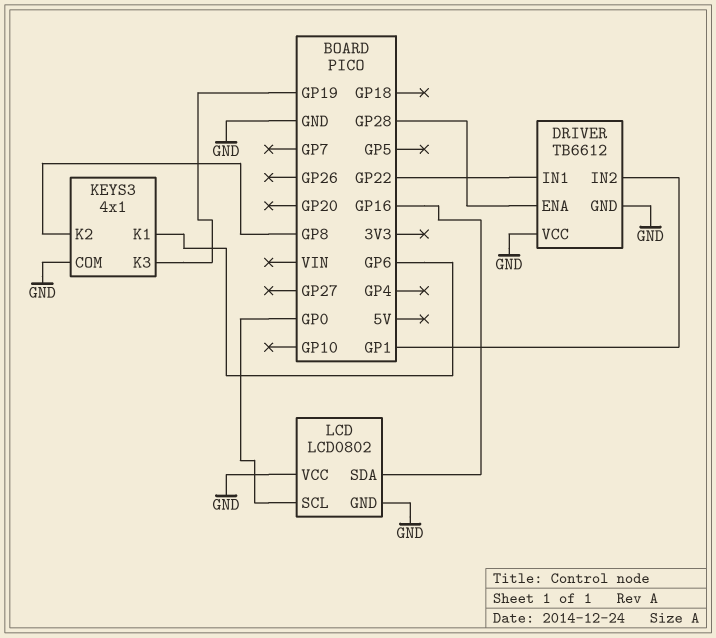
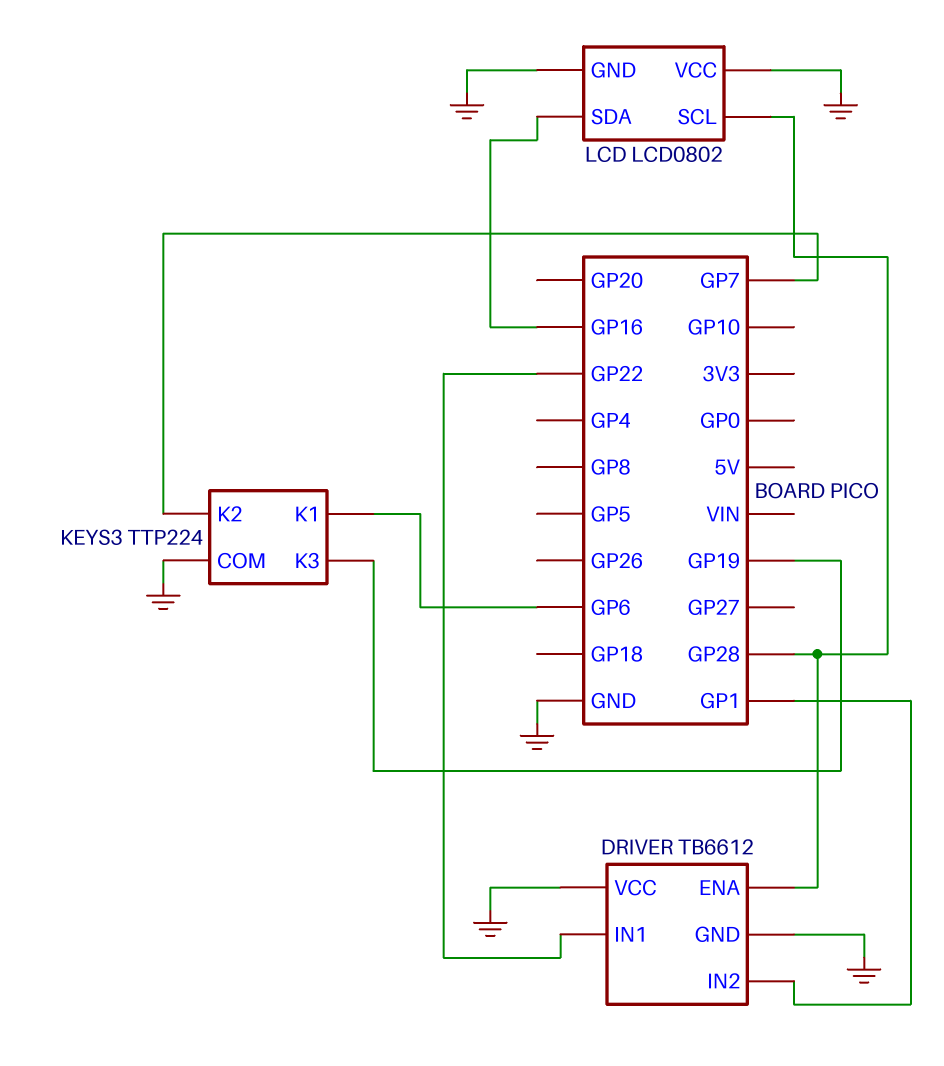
KEYS3: 4x1 -> TTP224
KEYS3 pin K2: GP8 -> GP7
LCD pin SCL: GP0 -> GP28

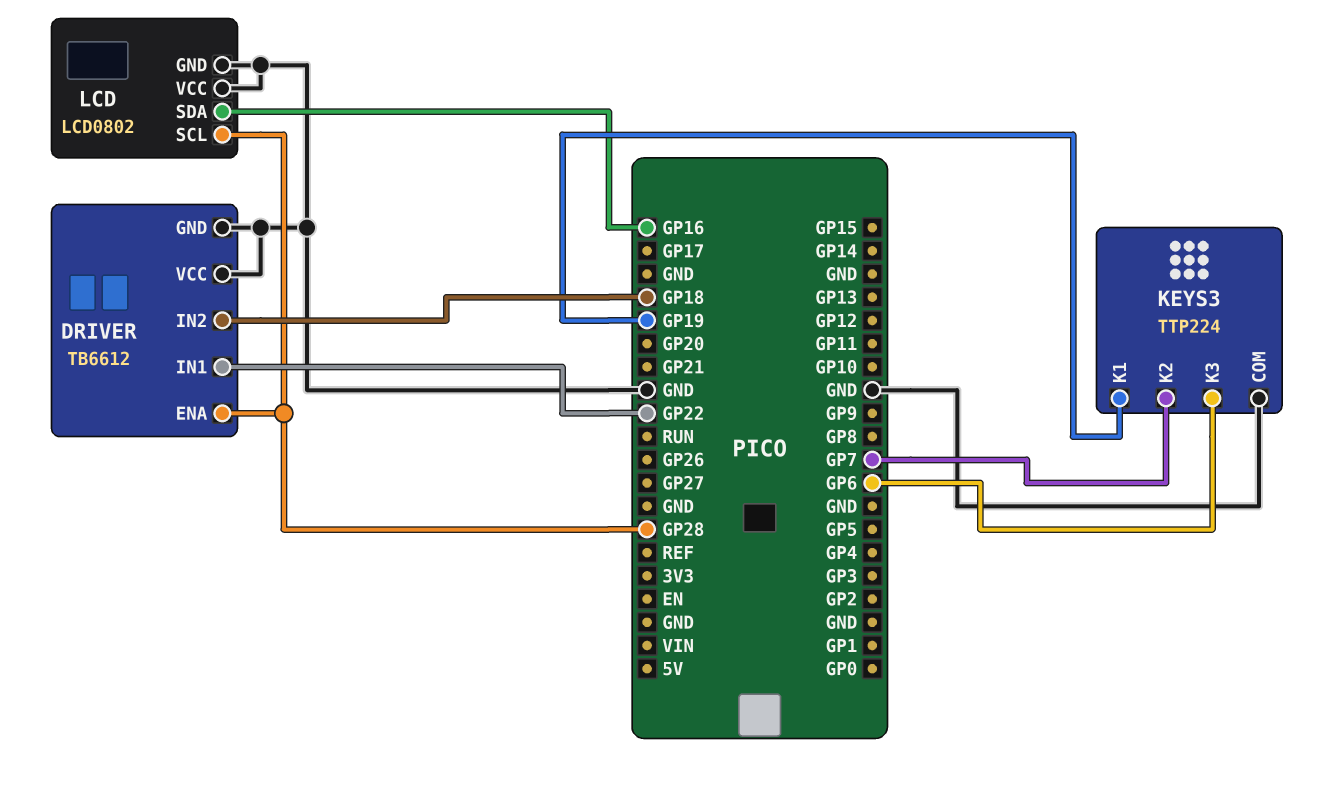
DRIVER pin IN2: GP1 -> GP18
KEYS3 pin K1: GP6 -> GP19
KEYS3 pin K3: GP19 -> GP6

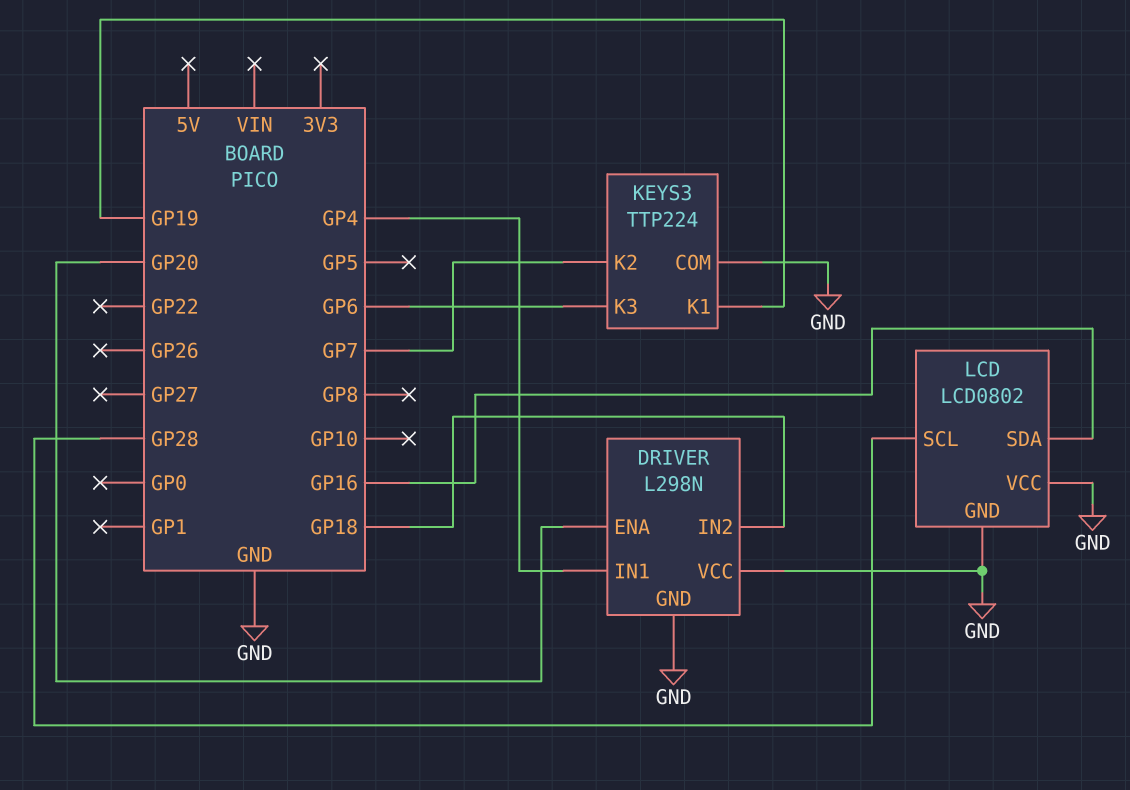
DRIVER: TB6612 -> L298N
DRIVER pin ENA: GP28 -> GP20
DRIVER pin IN1: GP22 -> GP4

